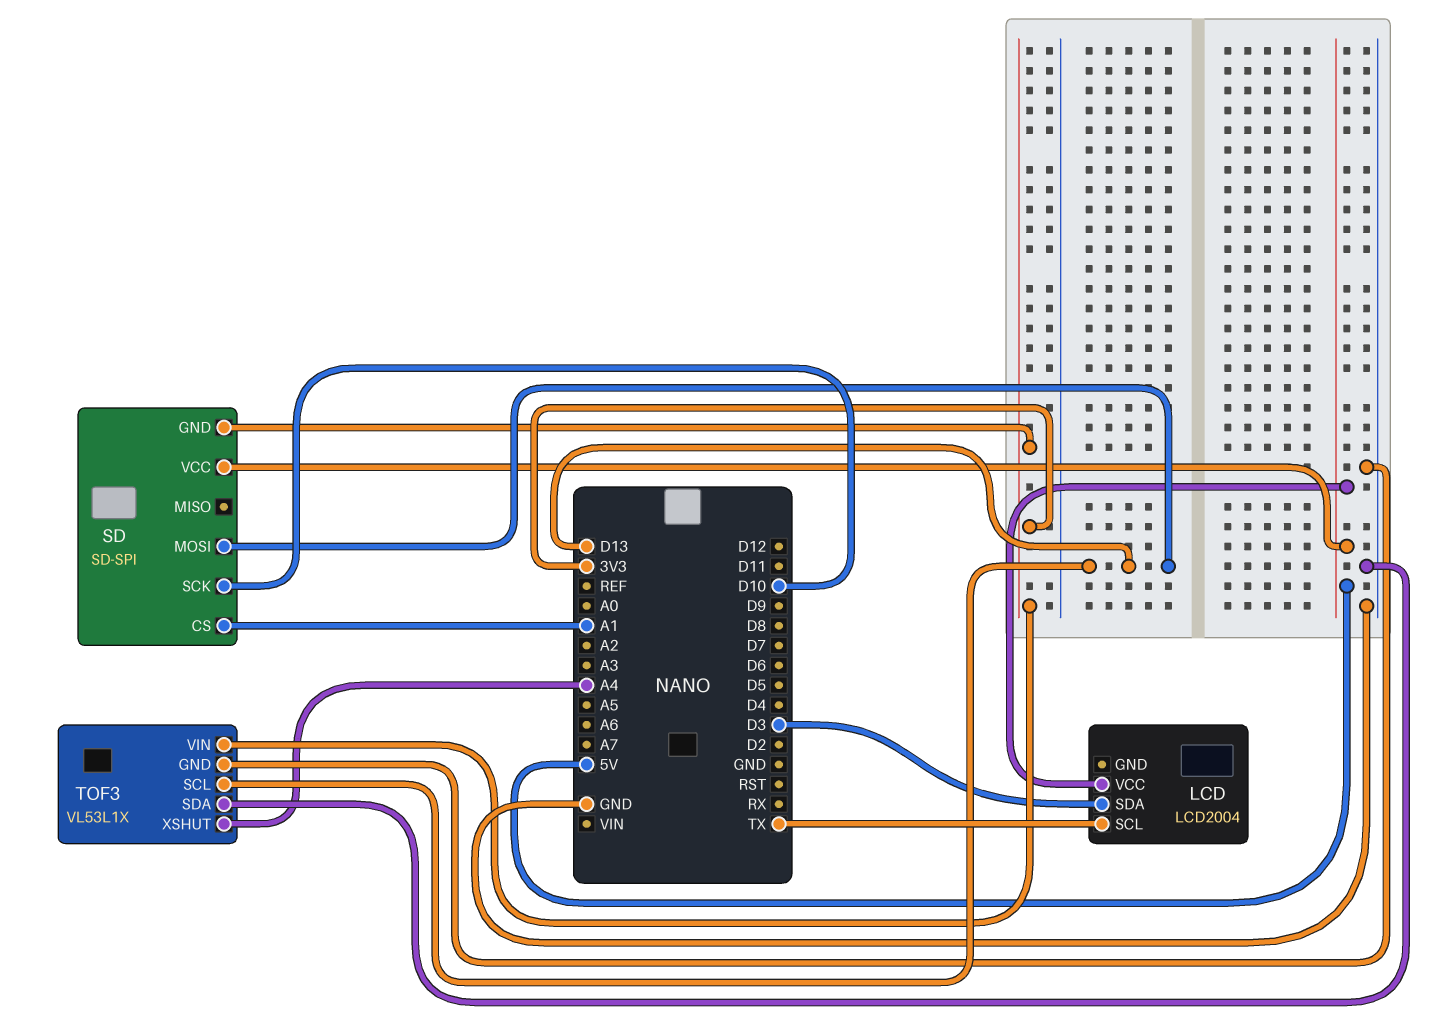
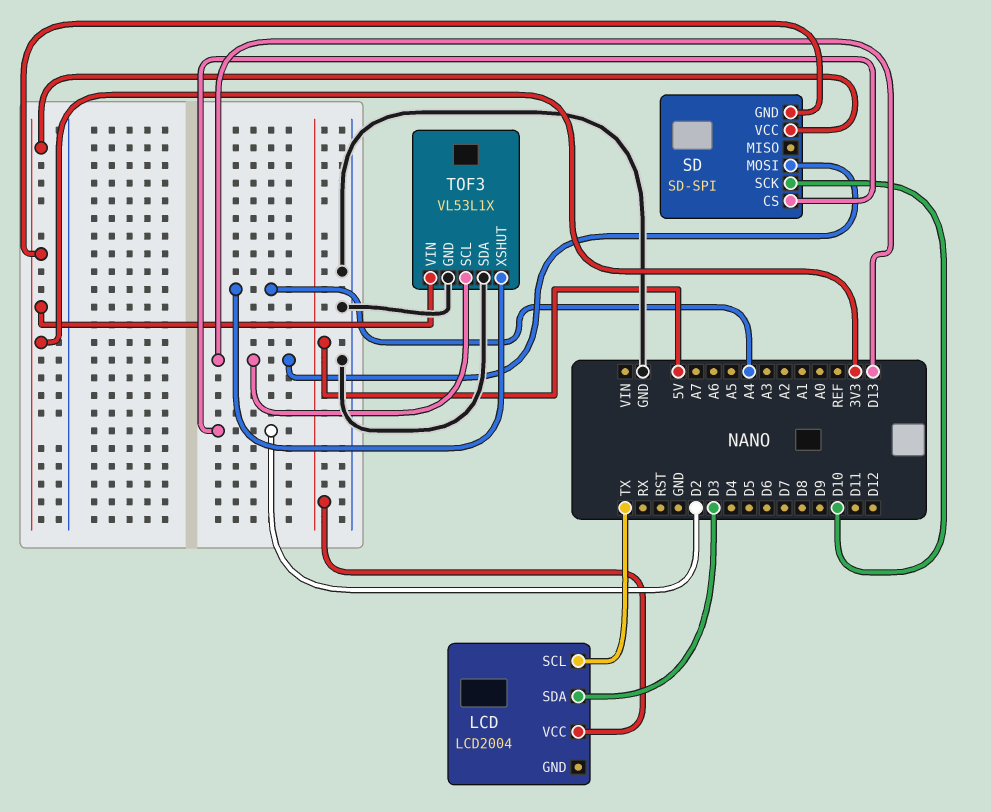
SD pin CS: A1 -> D2
SD pin VCC: 5V -> 3V3

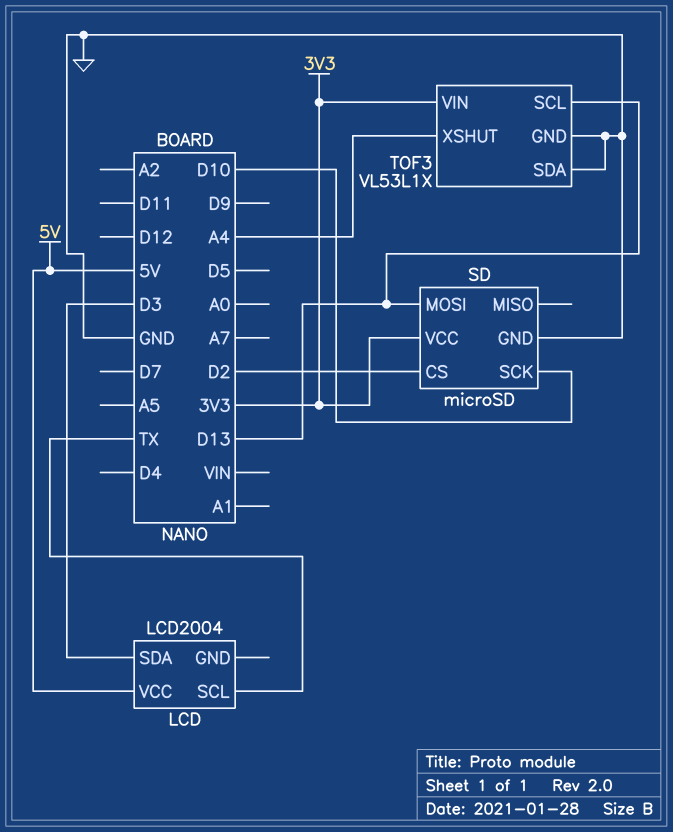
SD: SD-SPI -> microSD
SD pin GND: 3V3 -> GND

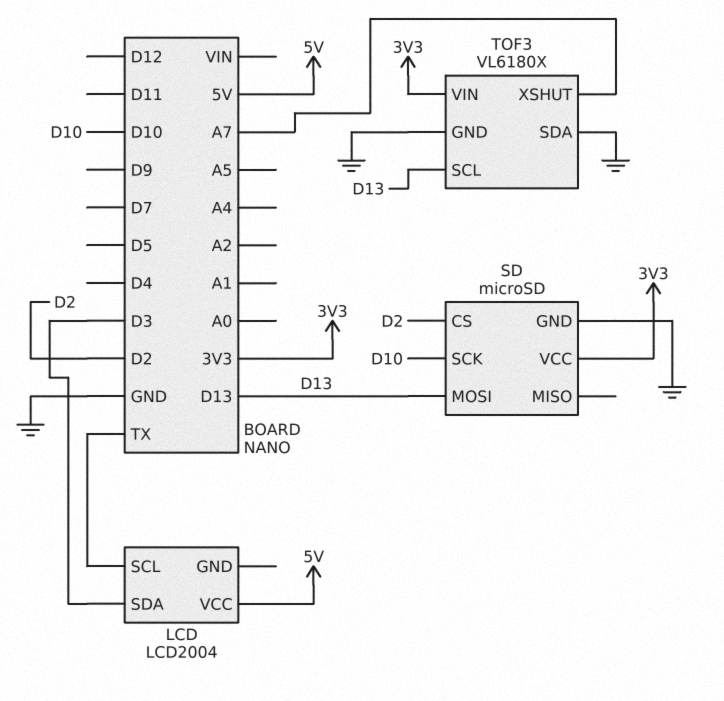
TOF3: VL53L1X -> VL6180X
TOF3 pin XSHUT: A4 -> A7

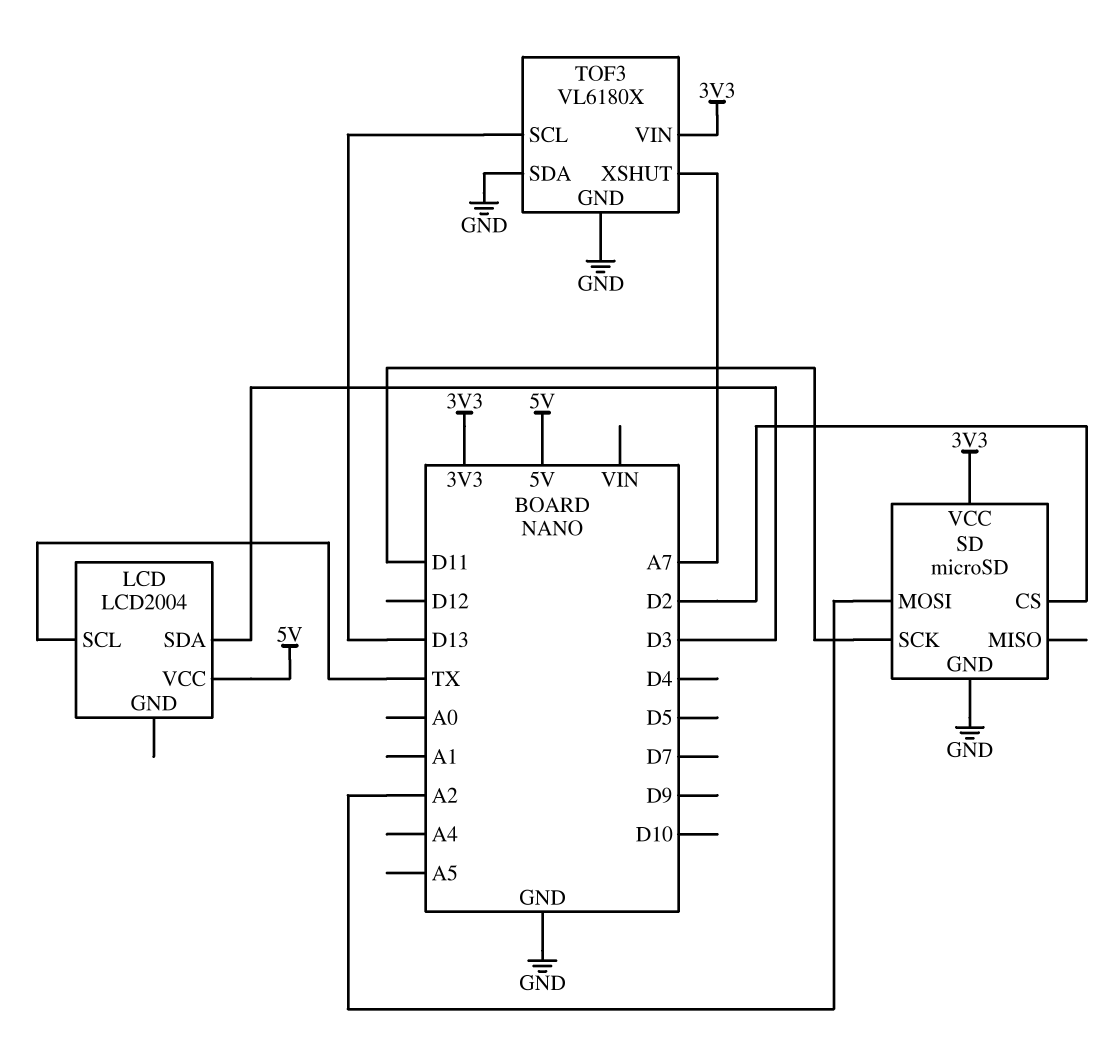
SD pin MOSI: D13 -> A2
SD pin SCK: D10 -> D11

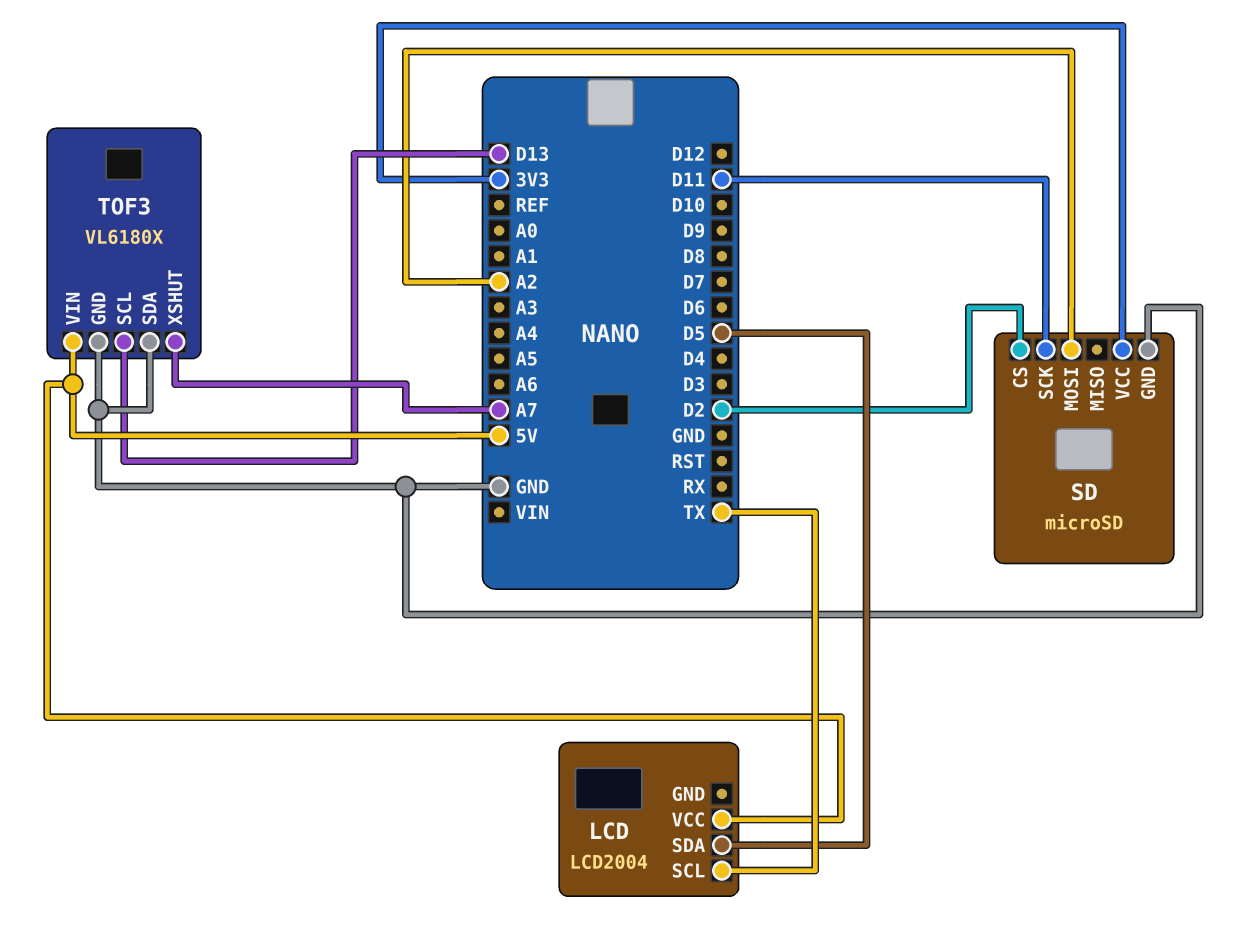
LCD pin SDA: D3 -> D5
TOF3 pin VIN: 3V3 -> 5V

